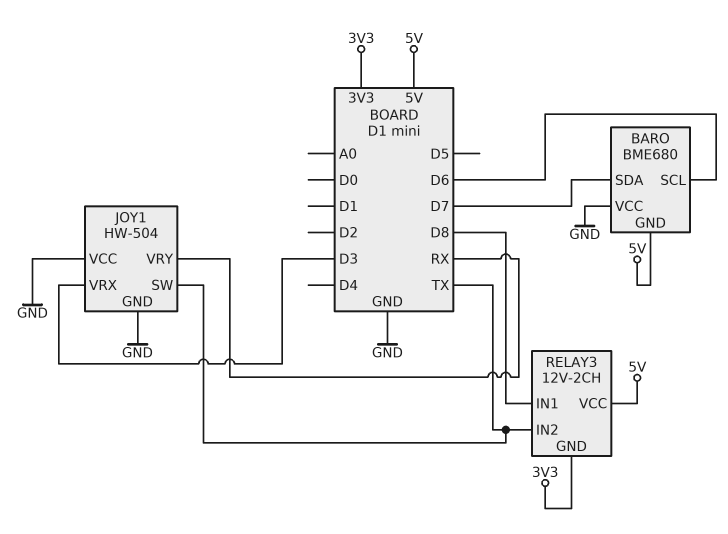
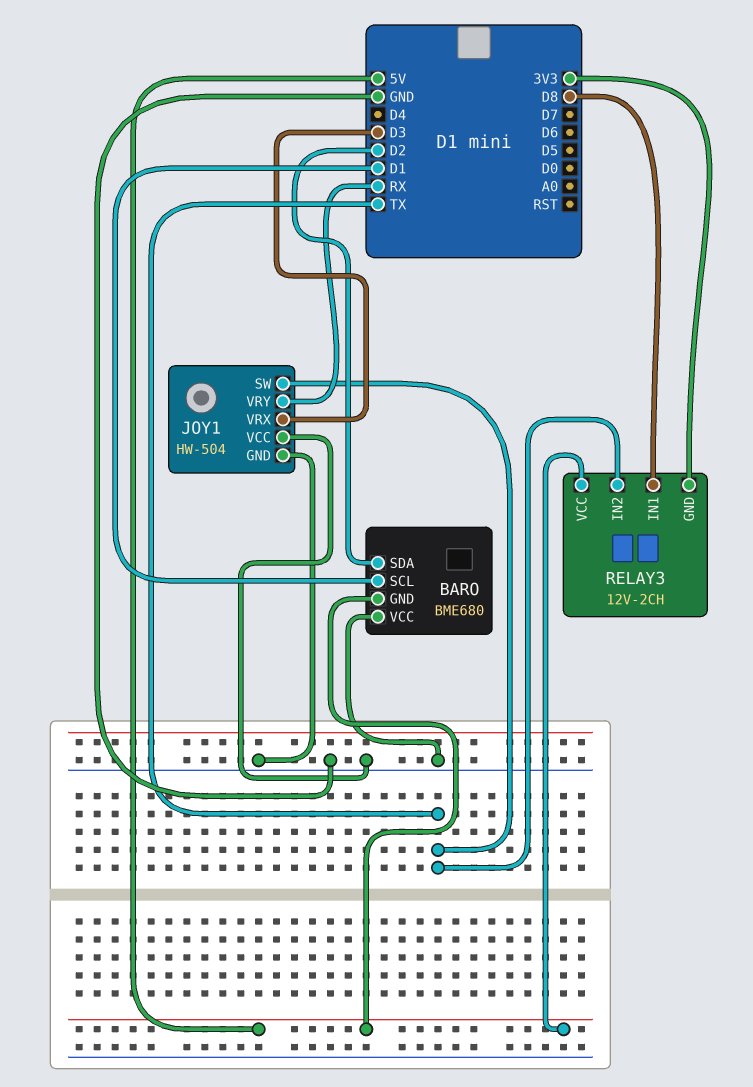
BARO pin SCL: D6 -> D1
BARO pin SDA: D7 -> D2

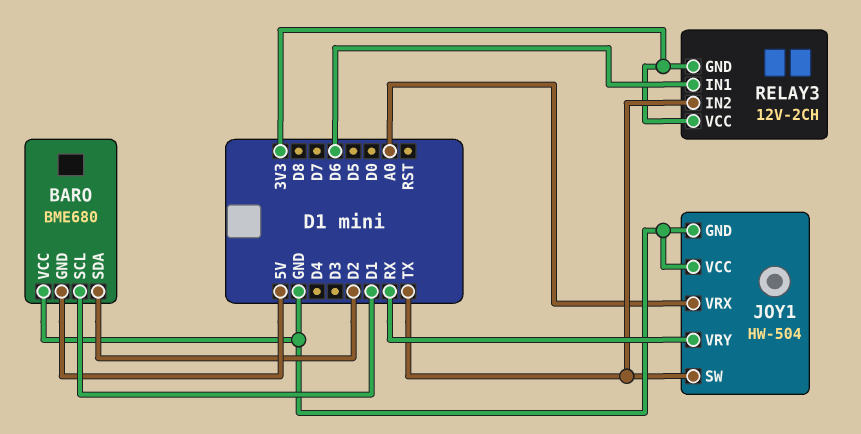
JOY1 pin VRX: D3 -> A0
RELAY3 pin IN1: D8 -> D6
RELAY3 pin VCC: 5V -> 3V3

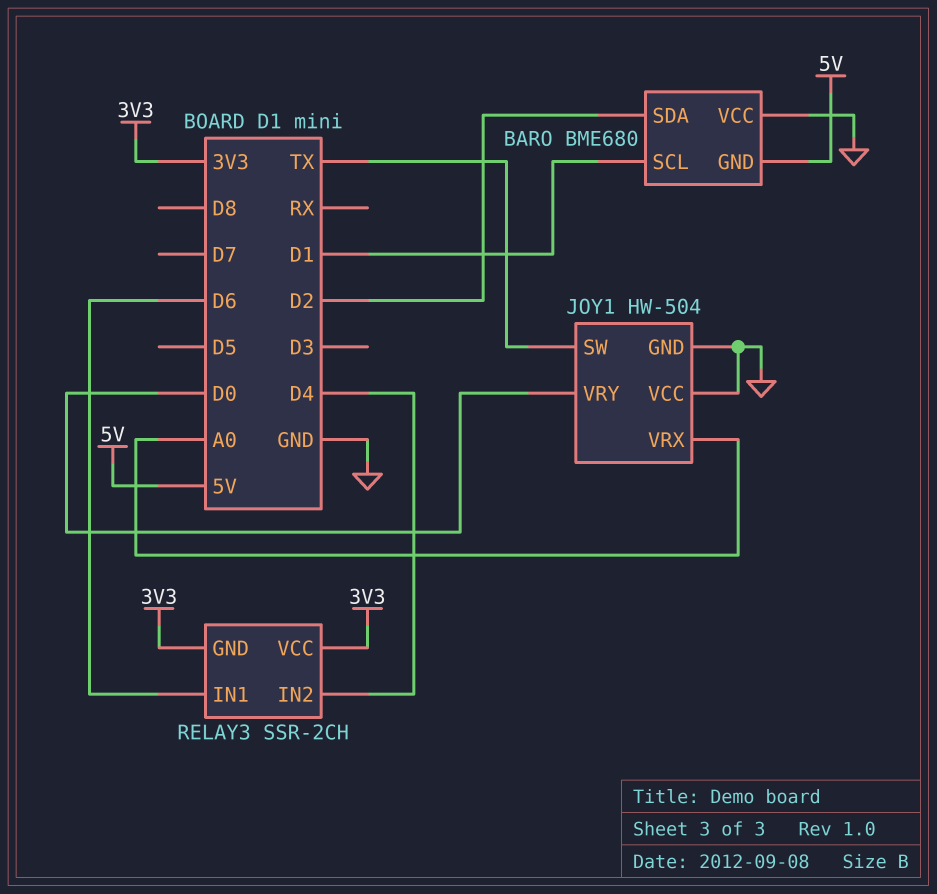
JOY1 pin VRY: RX -> D0
RELAY3: 12V-2CH -> SSR-2CH
RELAY3 pin IN2: TX -> D4

